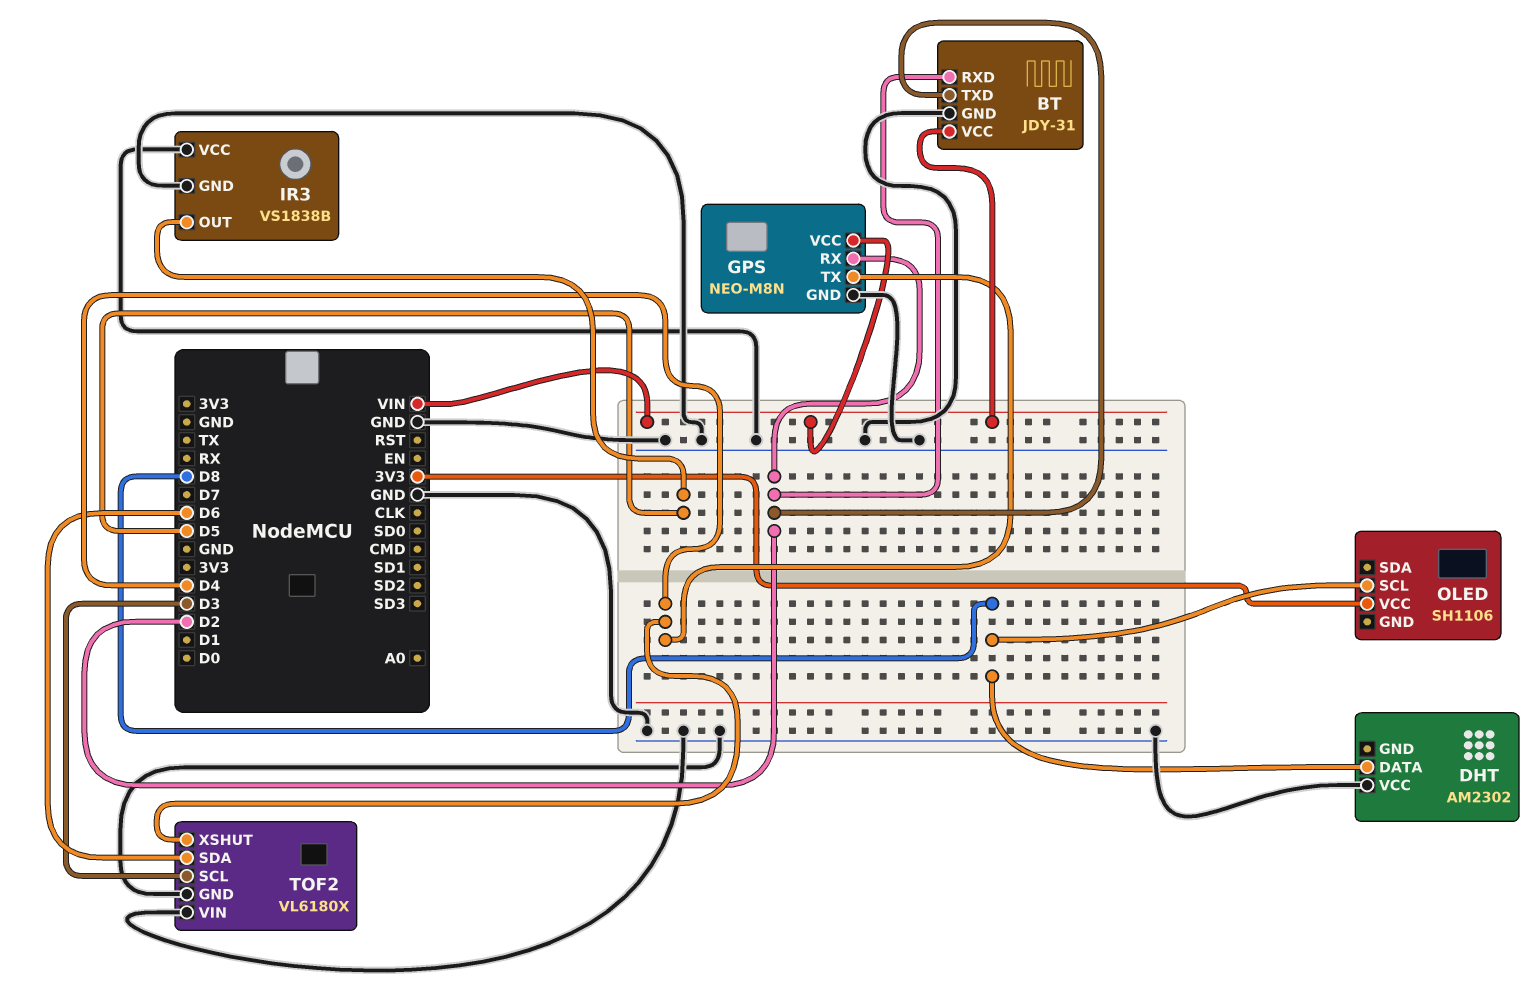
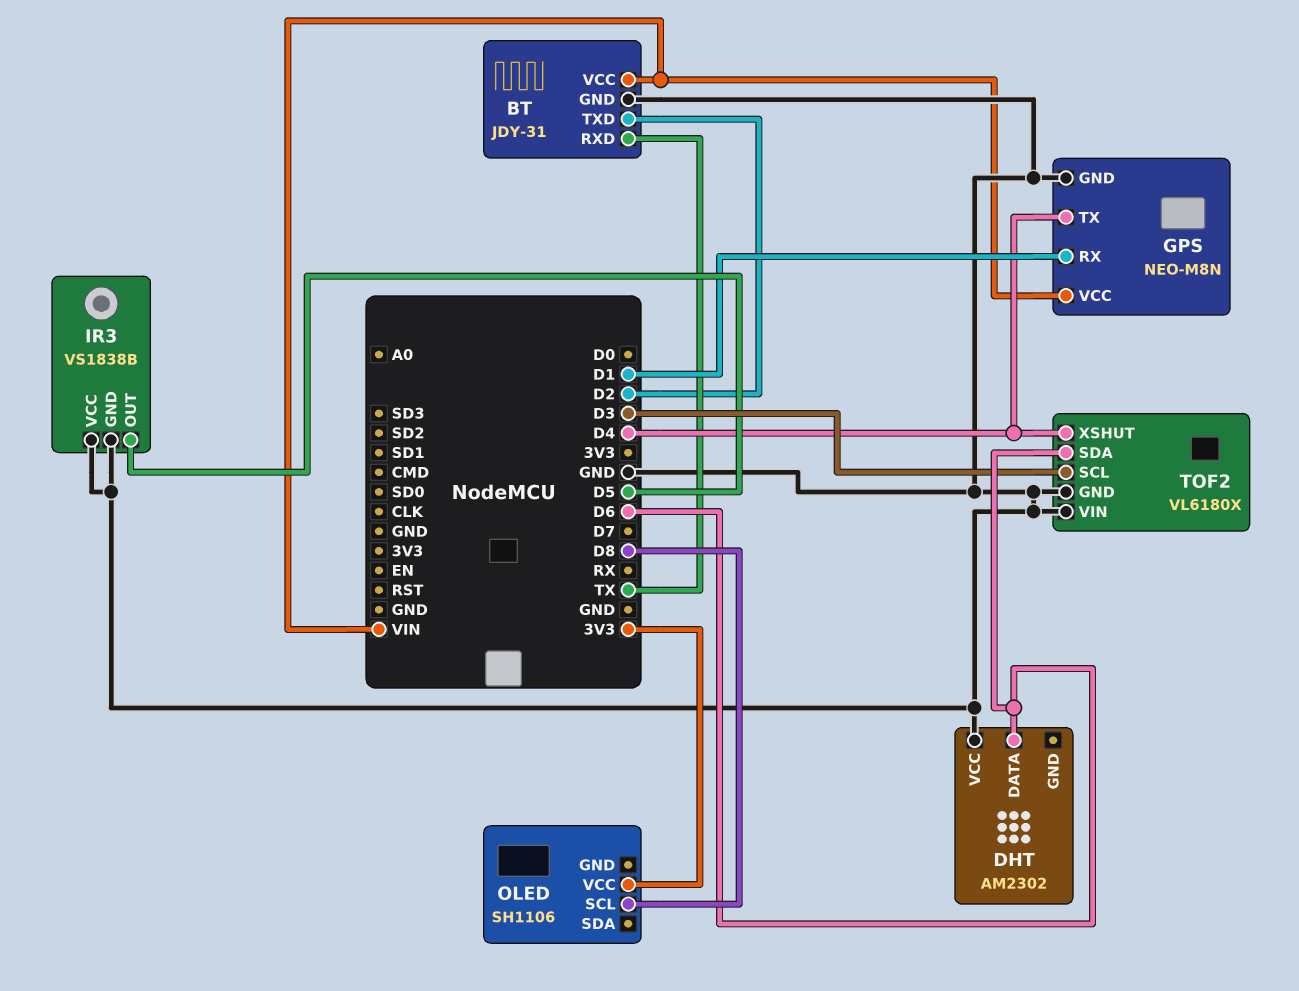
BT pin RXD: D2 -> TX
DHT pin DATA: D8 -> D6
GPS pin RX: D2 -> D1

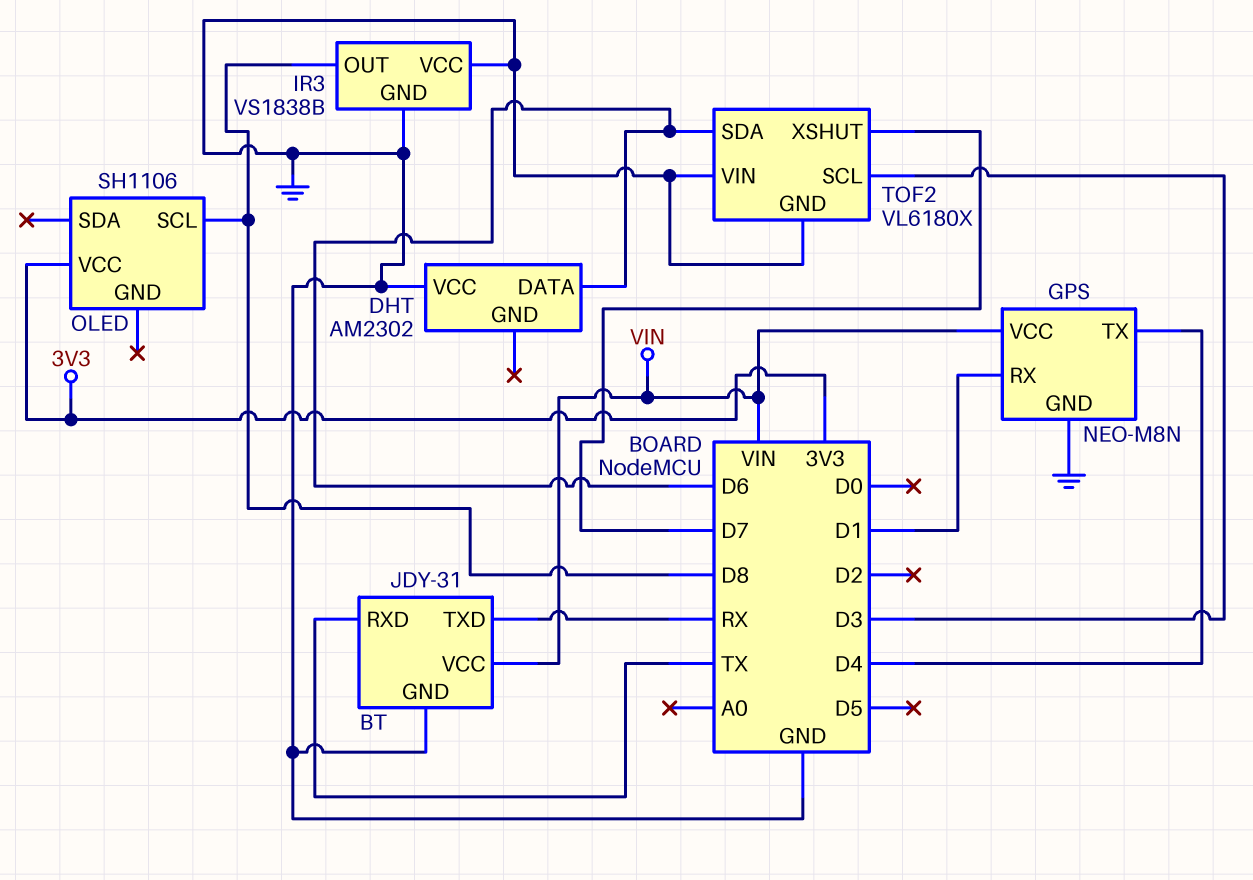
BT pin TXD: D2 -> RX
IR3 pin OUT: D5 -> D8
TOF2 pin XSHUT: D4 -> D7

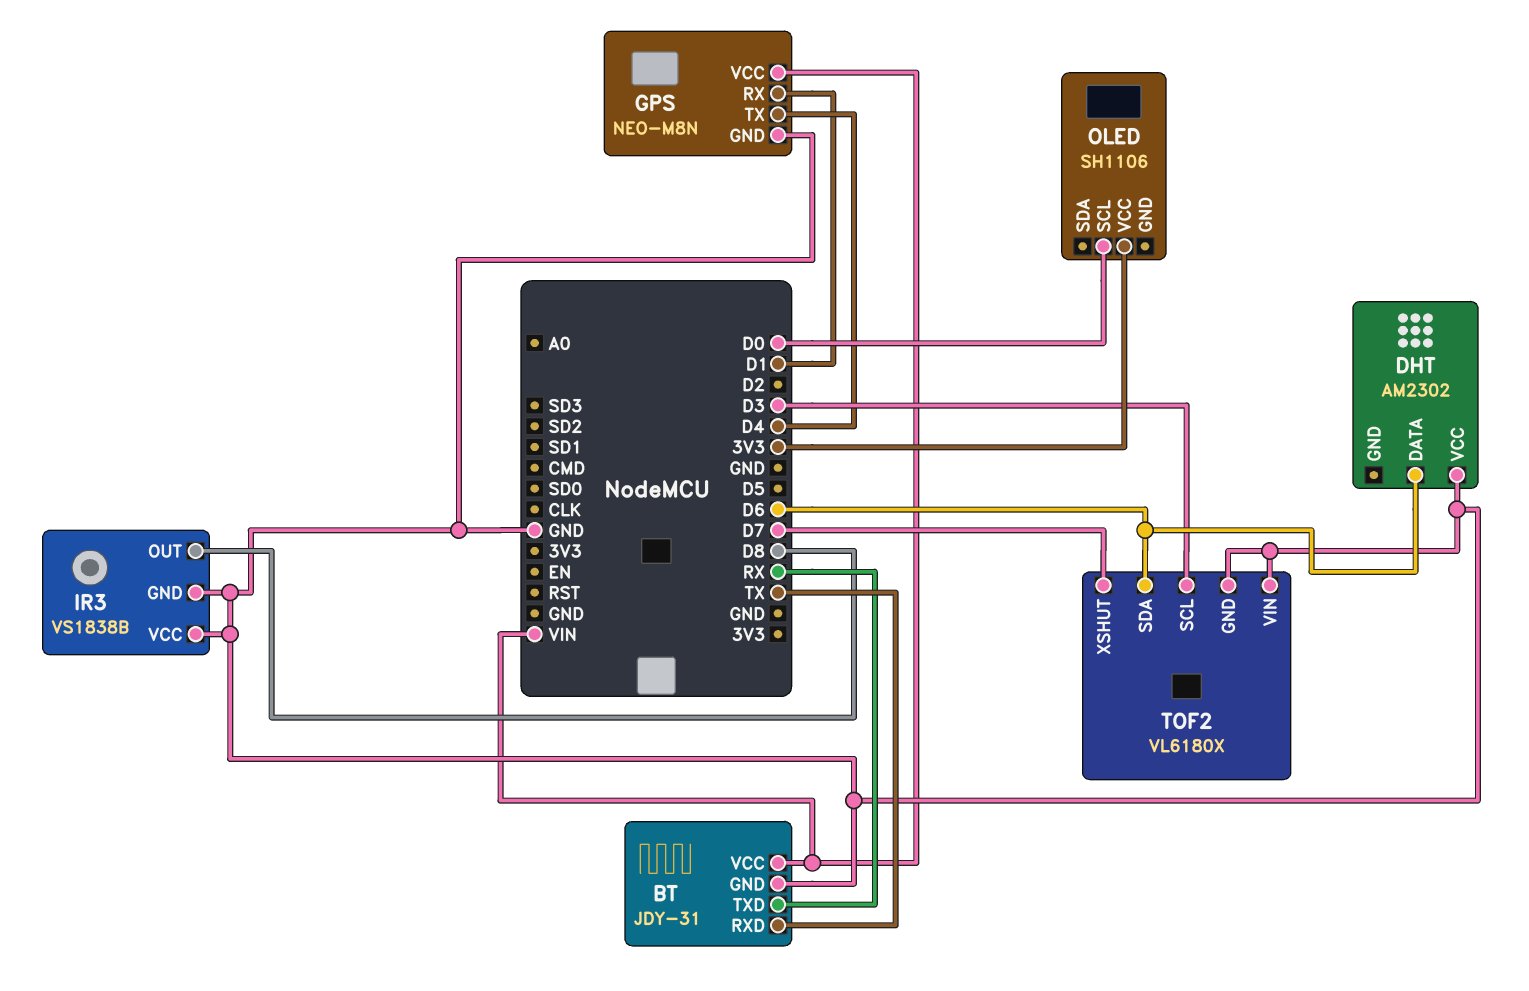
OLED pin SCL: D8 -> D0

